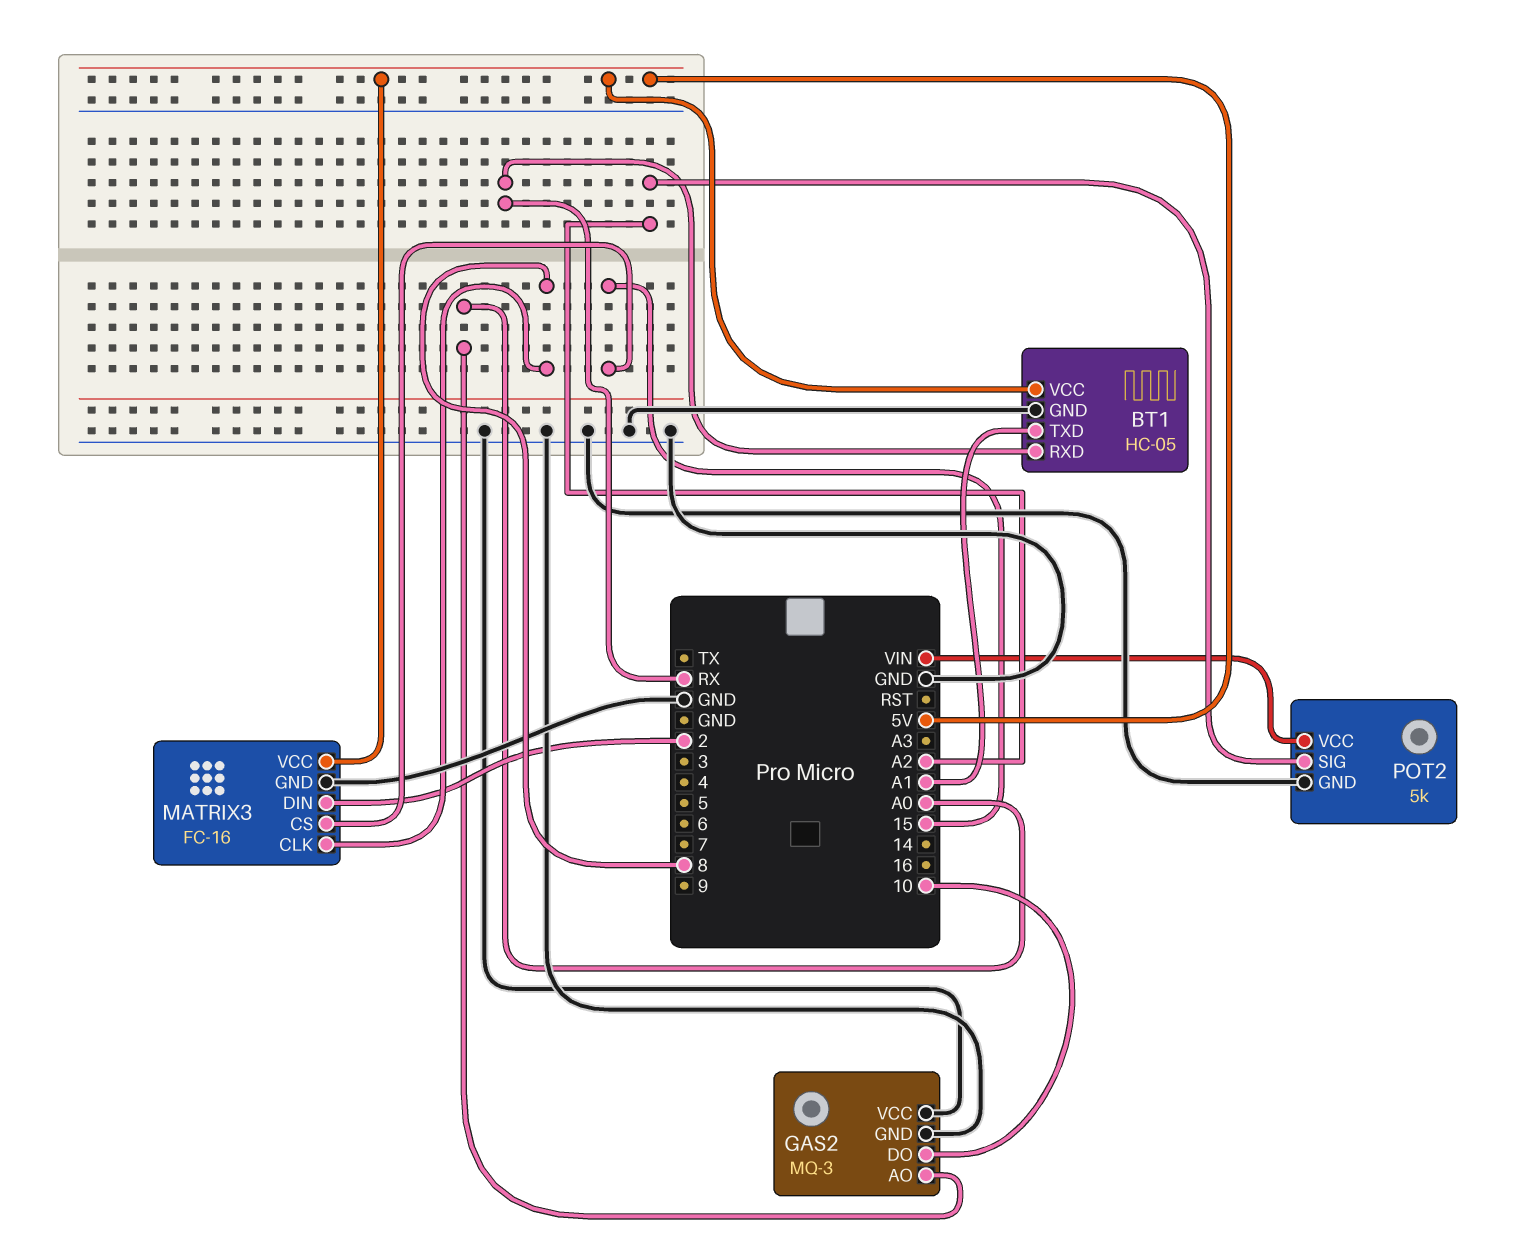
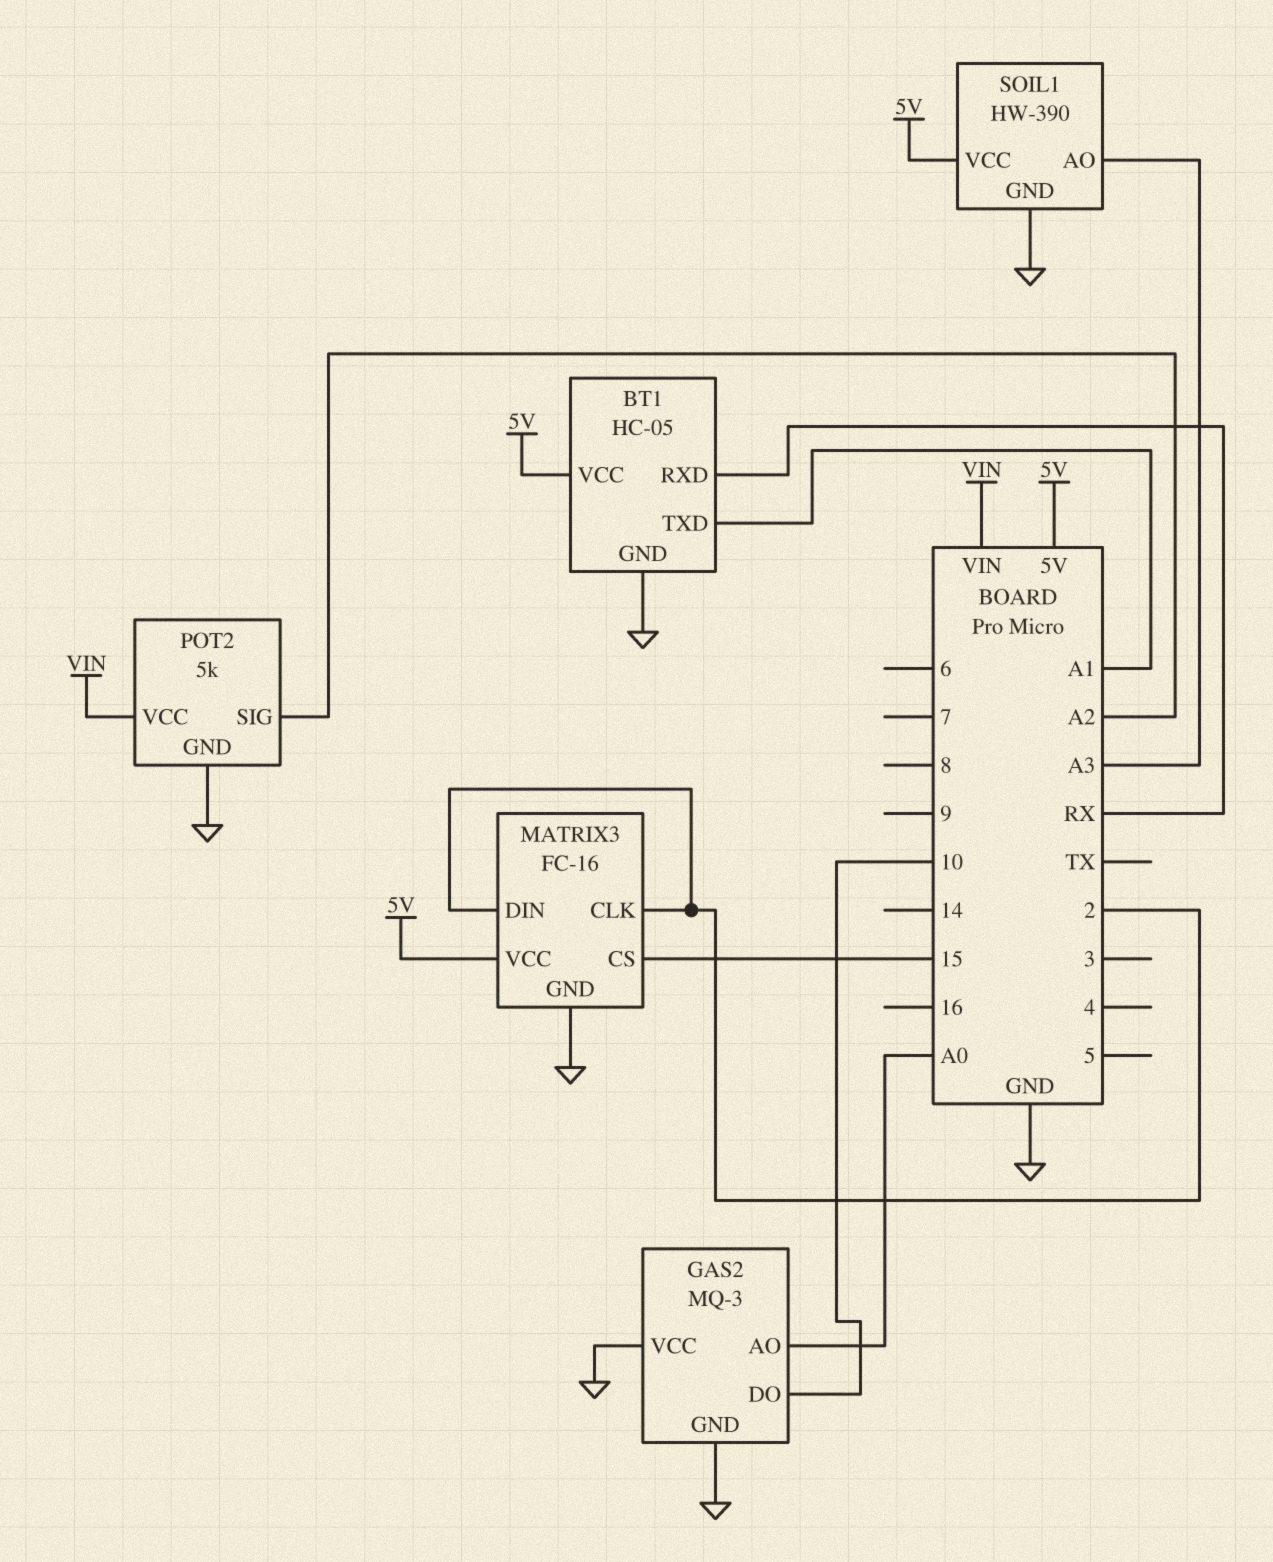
MATRIX3 pin CLK: 8 -> 2
SOIL1: none -> HW-390
SOIL1 pin AO: none -> A3
SOIL1 pin GND: none -> GND
SOIL1 pin VCC: none -> 5V

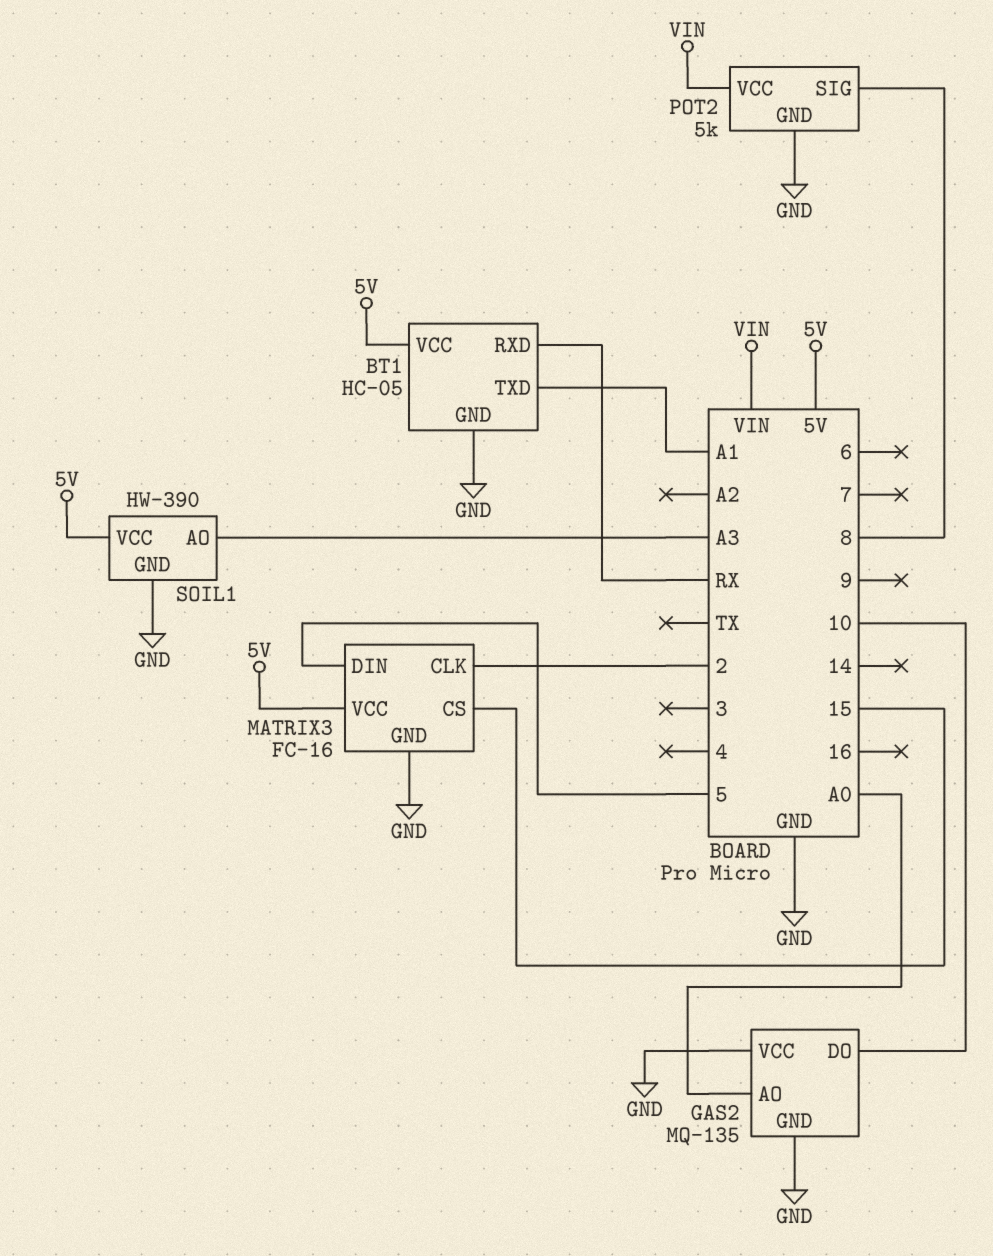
GAS2: MQ-3 -> MQ-135
MATRIX3 pin DIN: 2 -> 5
POT2 pin SIG: A2 -> 8

